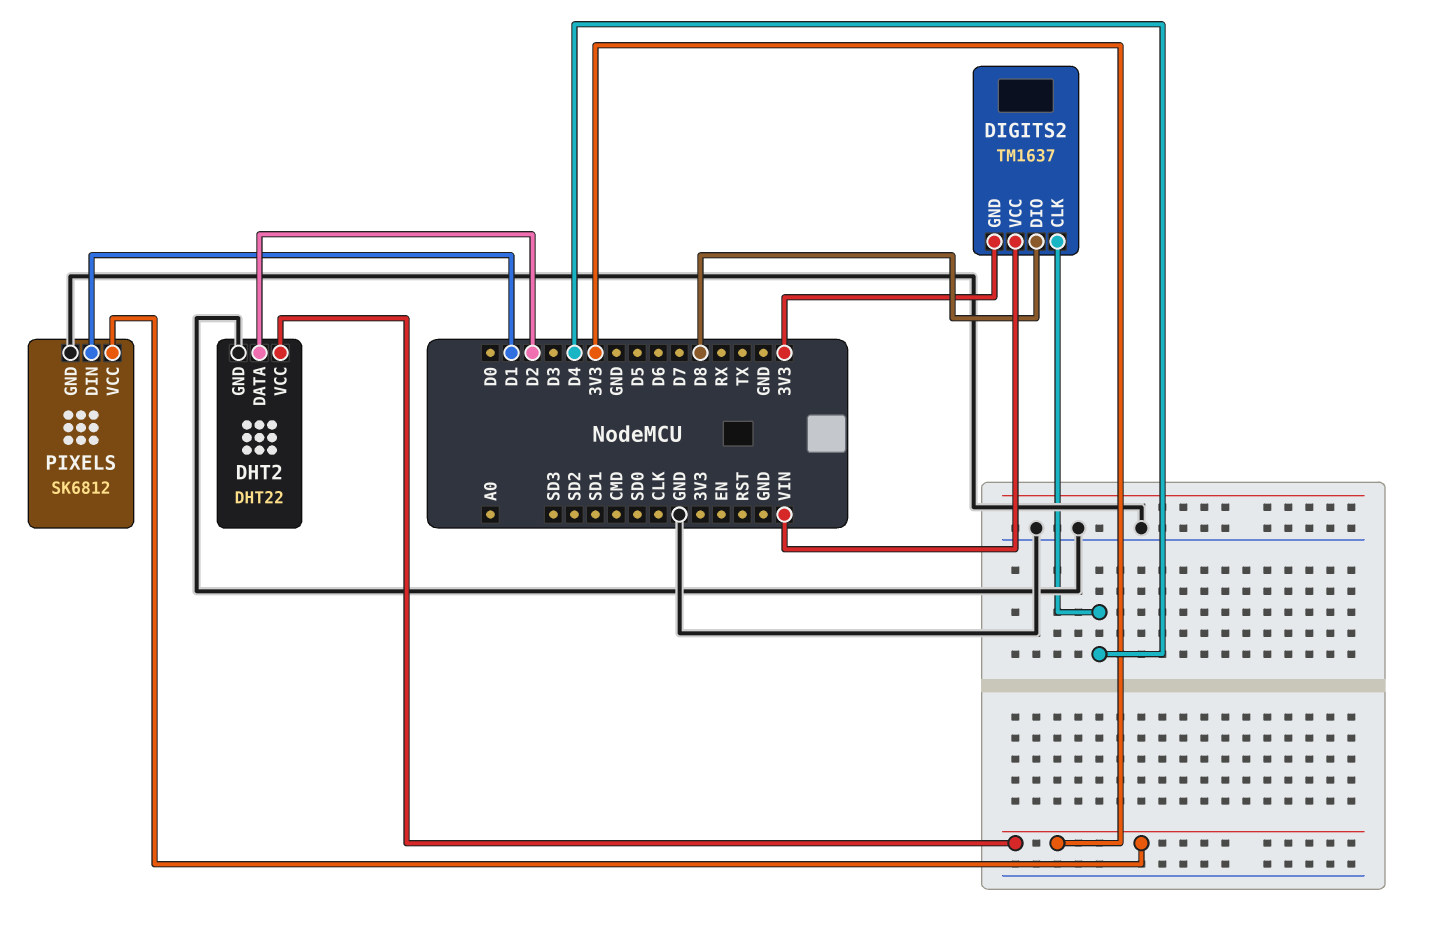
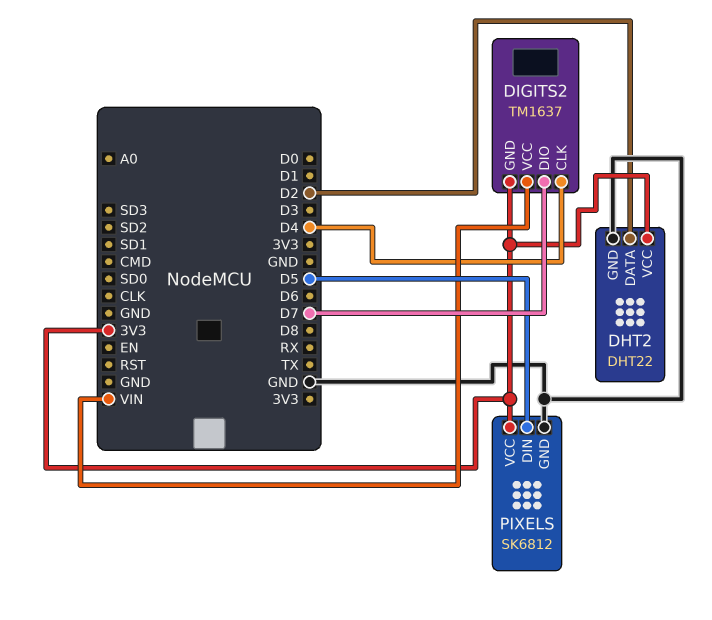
DIGITS2 pin DIO: D8 -> D7
PIXELS pin DIN: D1 -> D5

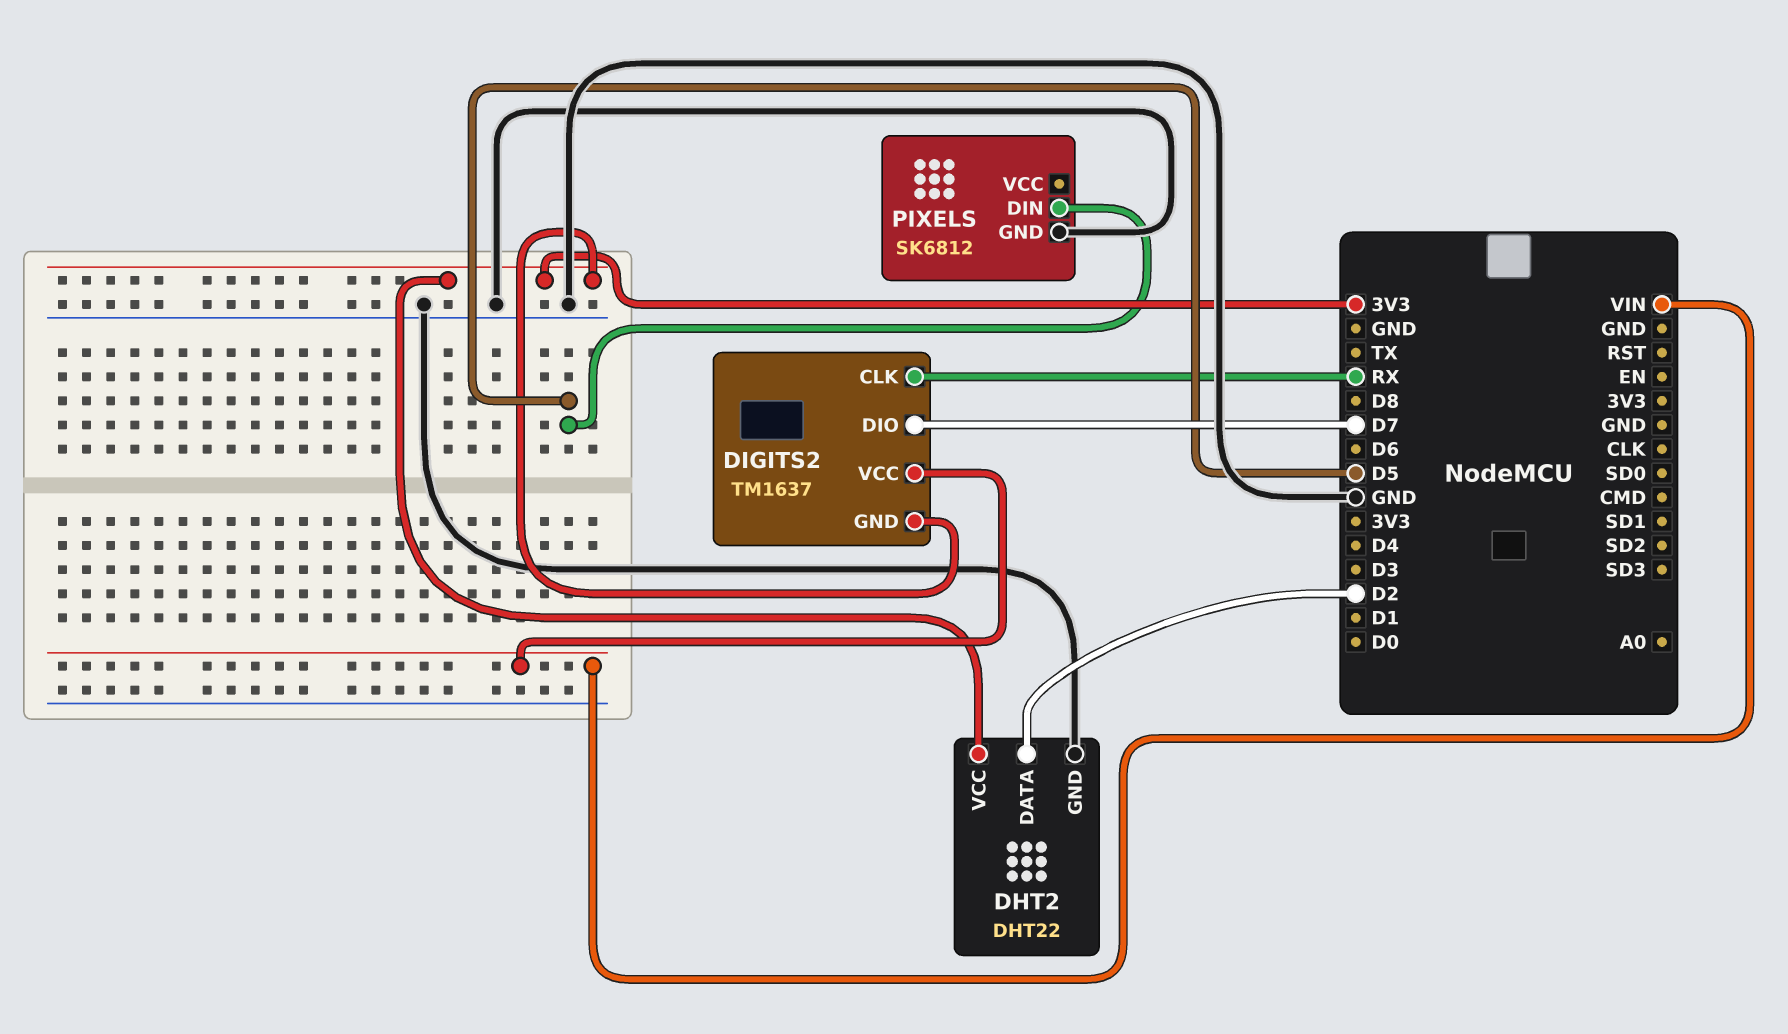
DIGITS2 pin CLK: D4 -> RX
PIXELS pin VCC: 3V3 -> none

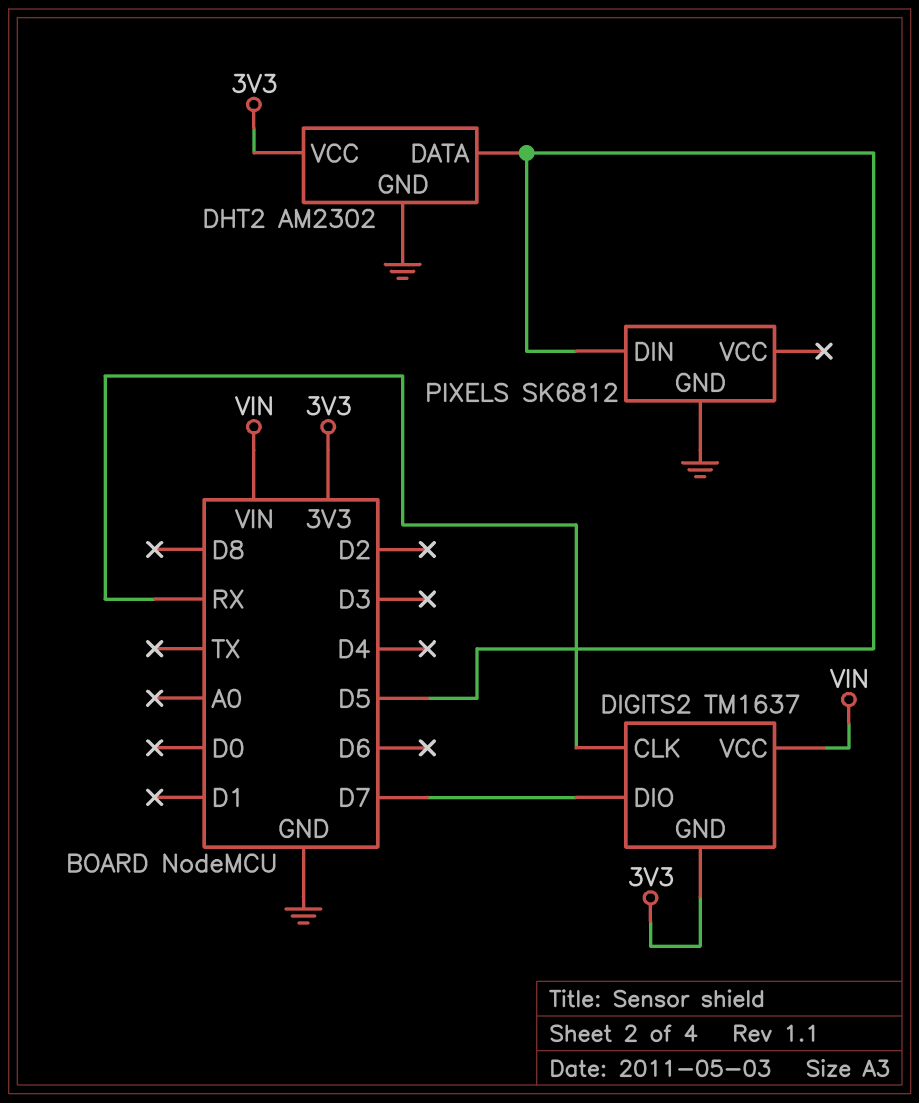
DHT2: DHT22 -> AM2302
DHT2 pin DATA: D2 -> D5

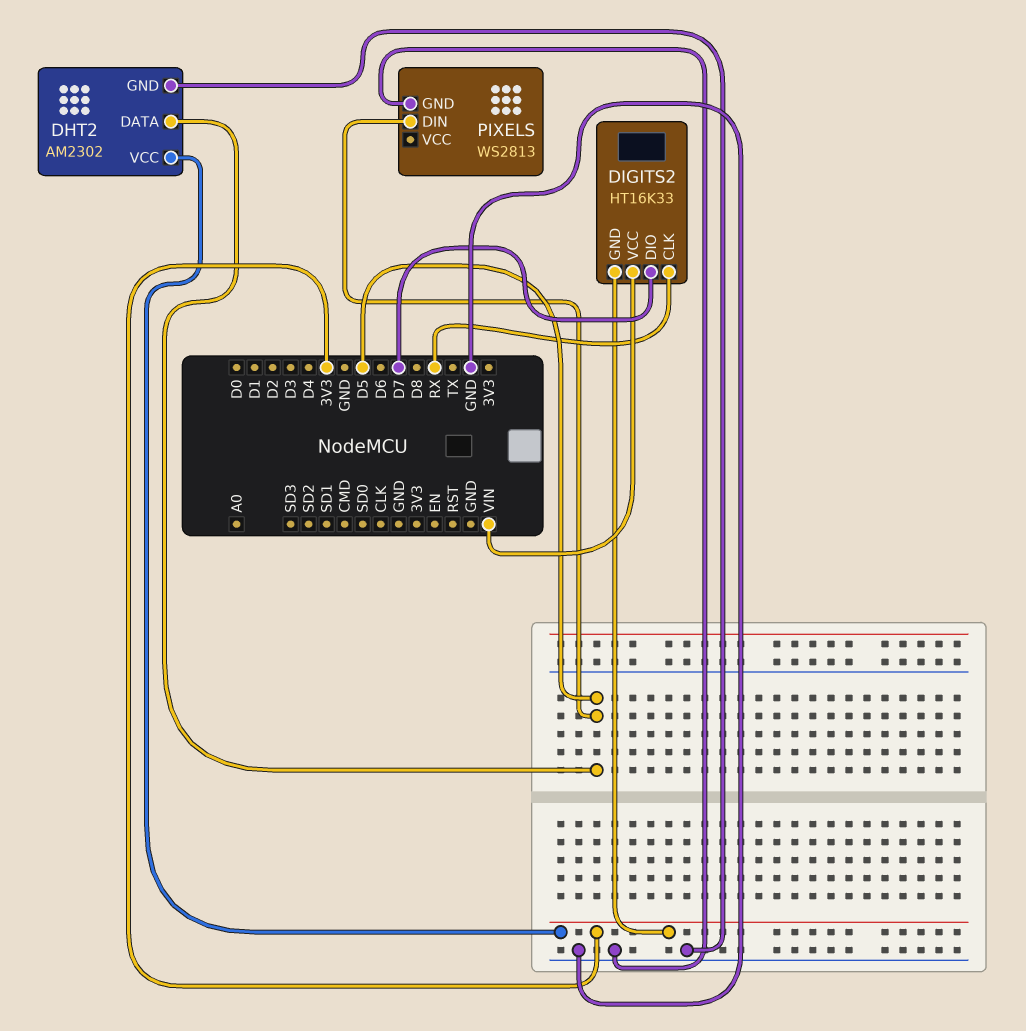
DIGITS2: TM1637 -> HT16K33
PIXELS: SK6812 -> WS2813

